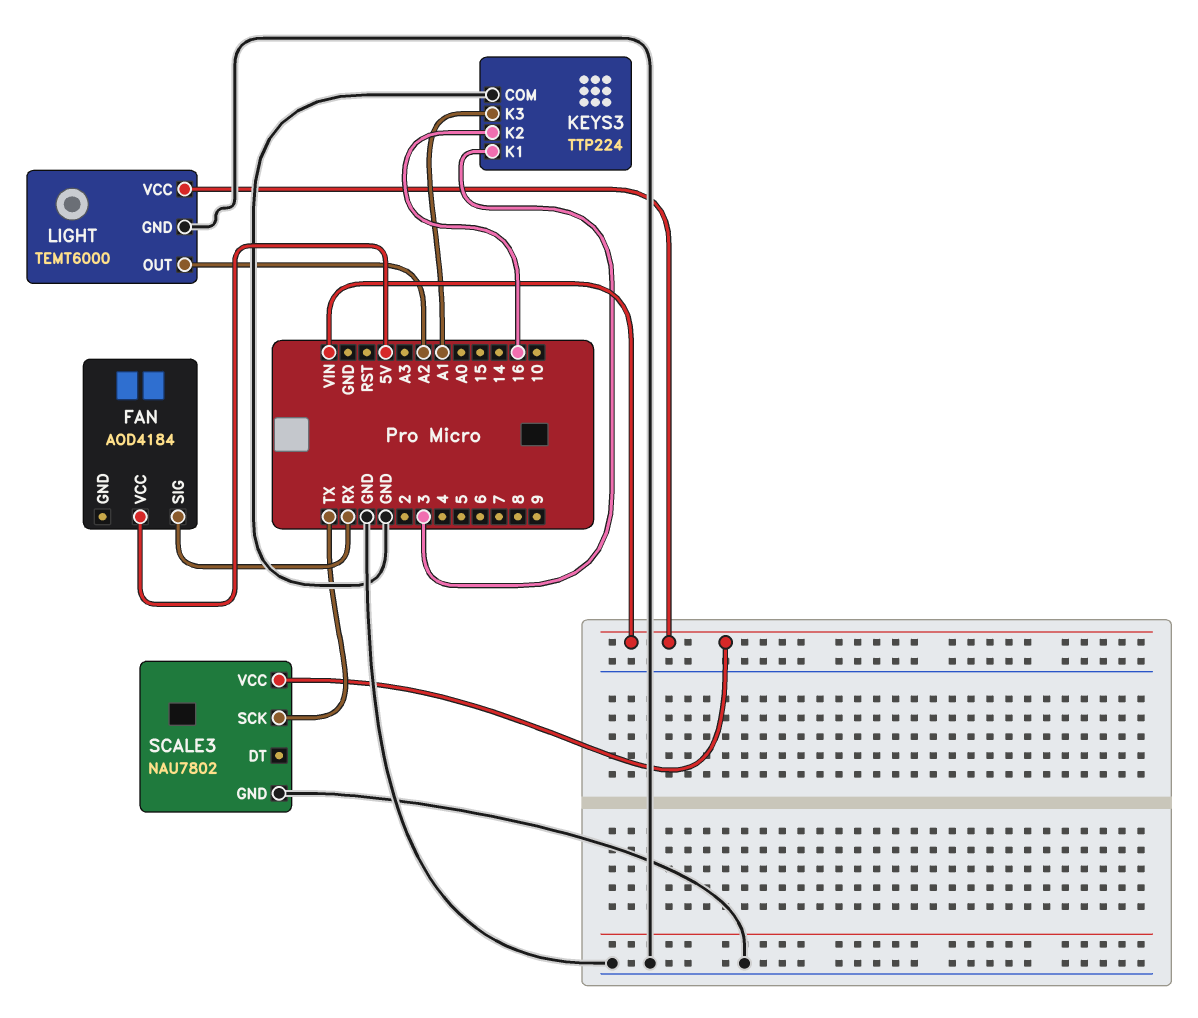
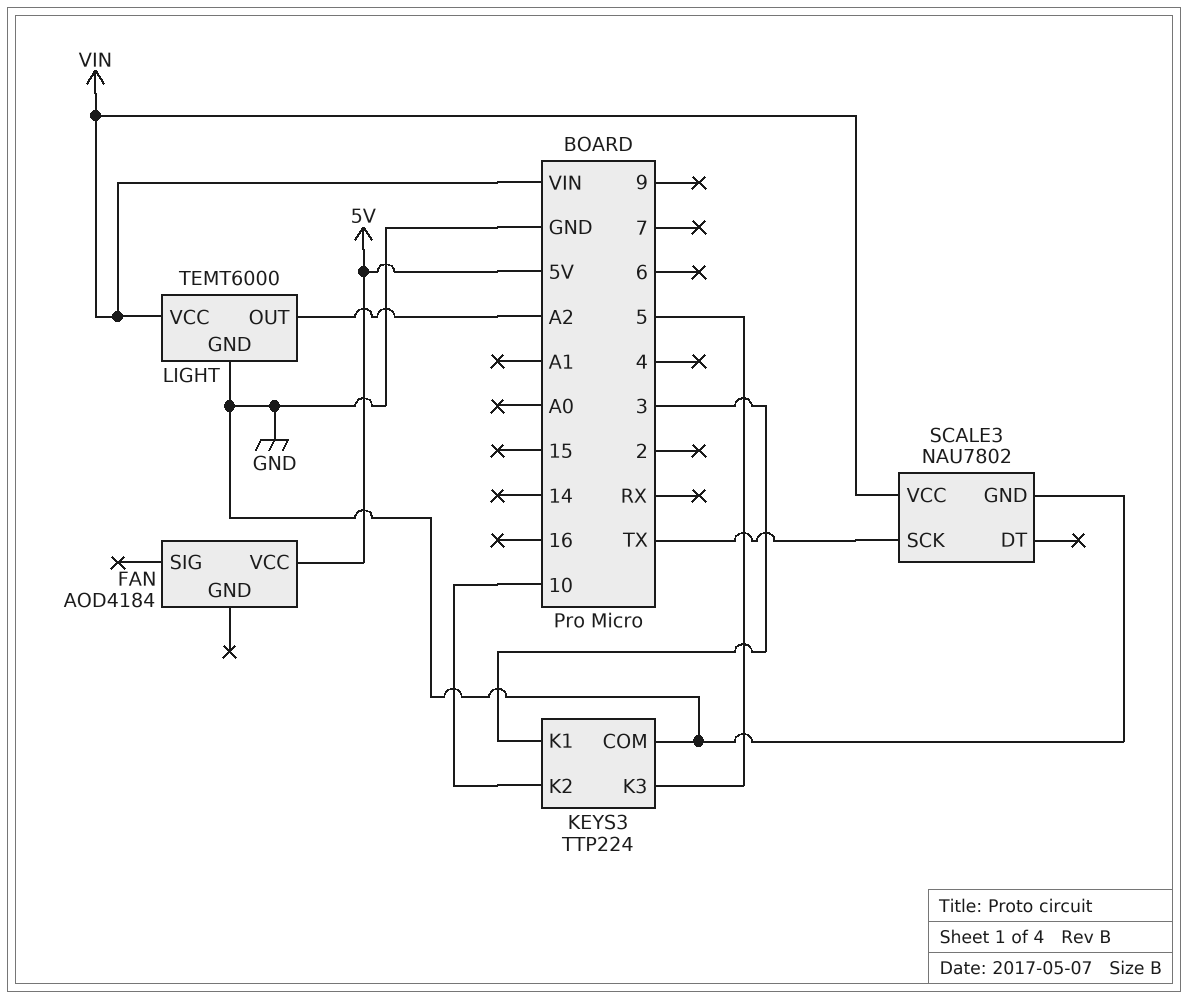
FAN pin SIG: RX -> none
KEYS3 pin K2: 16 -> 10
KEYS3 pin K3: A1 -> 5

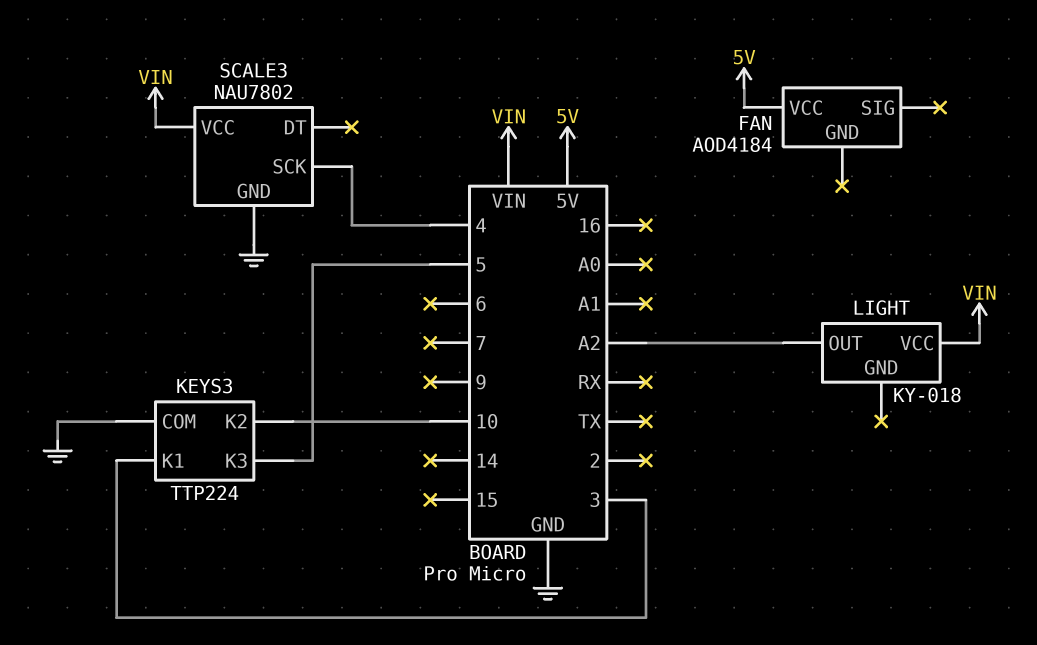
LIGHT: TEMT6000 -> KY-018
LIGHT pin GND: GND -> none
SCALE3 pin SCK: TX -> 4

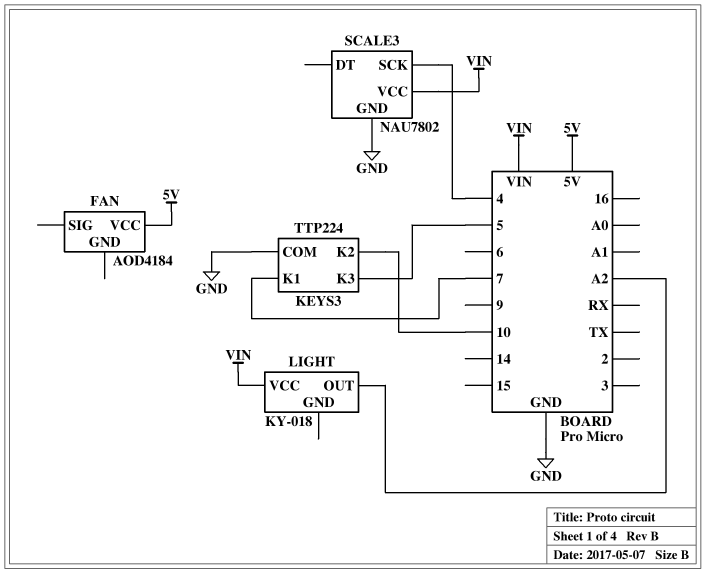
KEYS3 pin K1: 3 -> 7

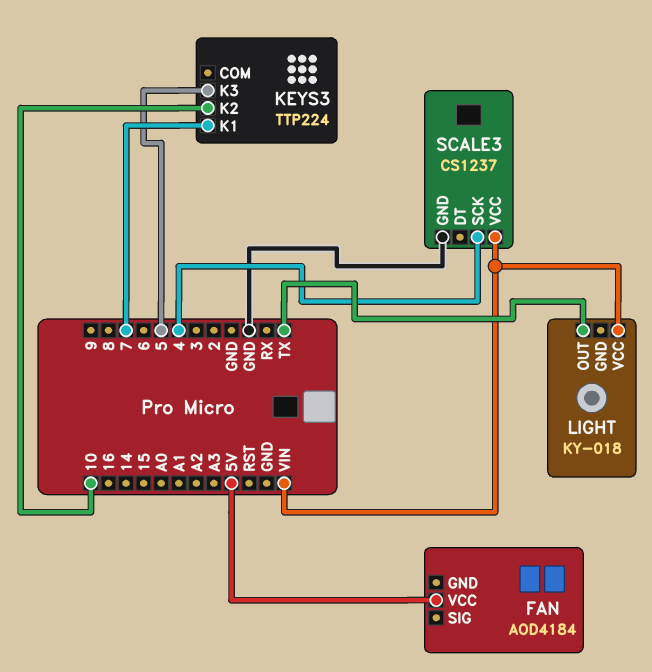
KEYS3 pin COM: GND -> none
LIGHT pin OUT: A2 -> TX
SCALE3: NAU7802 -> CS1237

